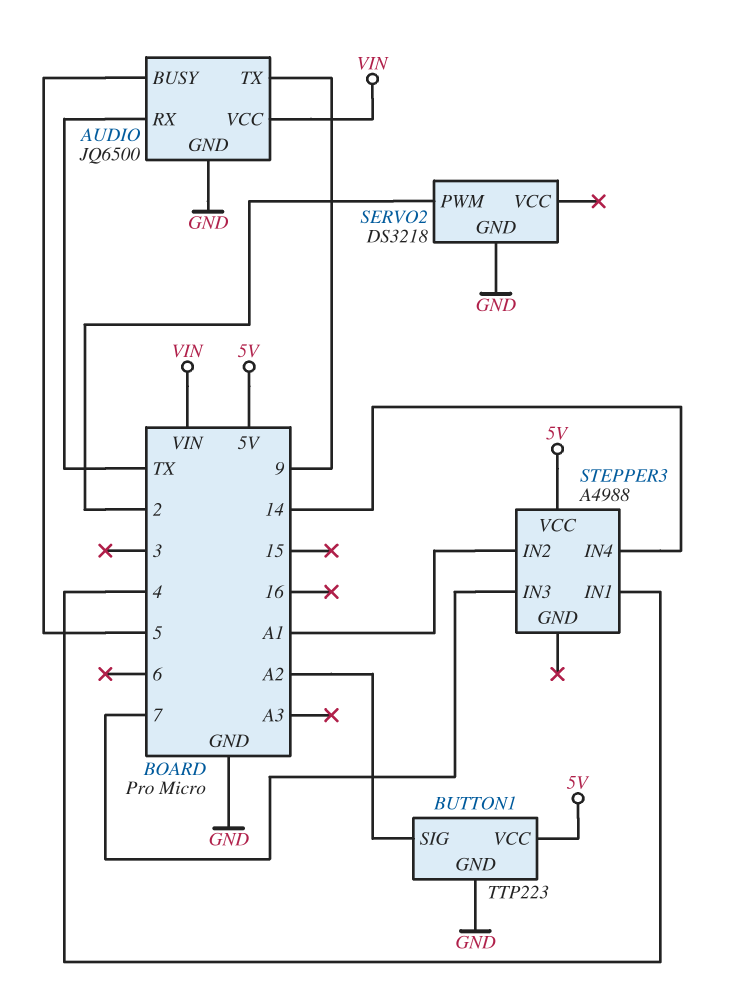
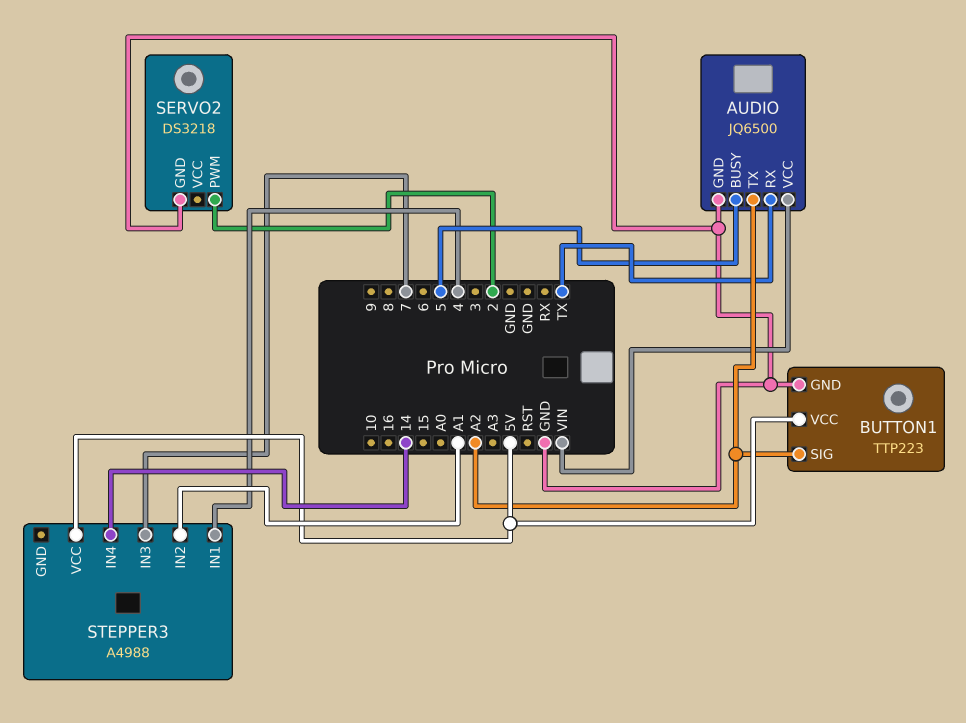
AUDIO pin TX: 9 -> A2

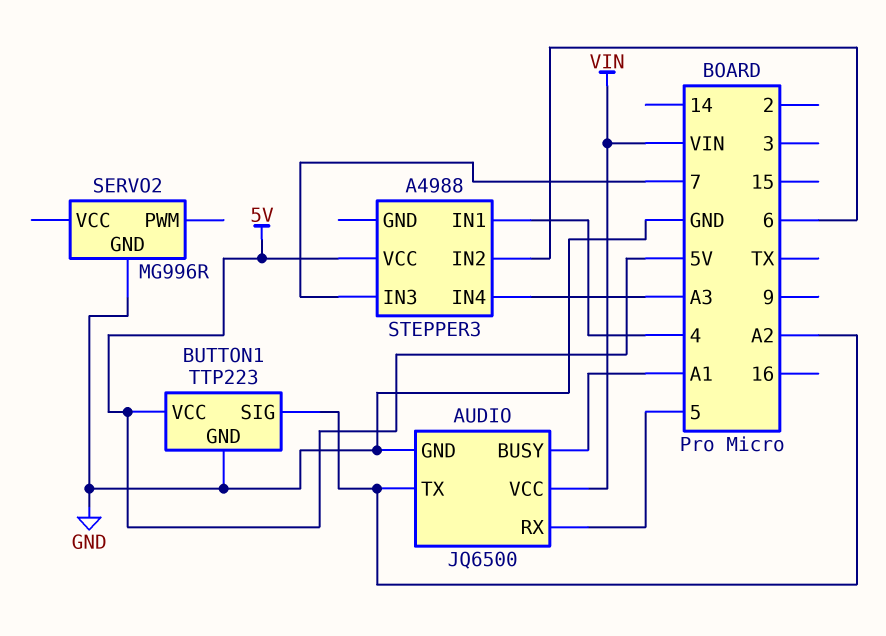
AUDIO pin BUSY: 5 -> A1
AUDIO pin RX: TX -> 5
SERVO2: DS3218 -> MG996R
SERVO2 pin PWM: 2 -> none
STEPPER3 pin IN2: A1 -> 6
STEPPER3 pin IN4: 14 -> A3

